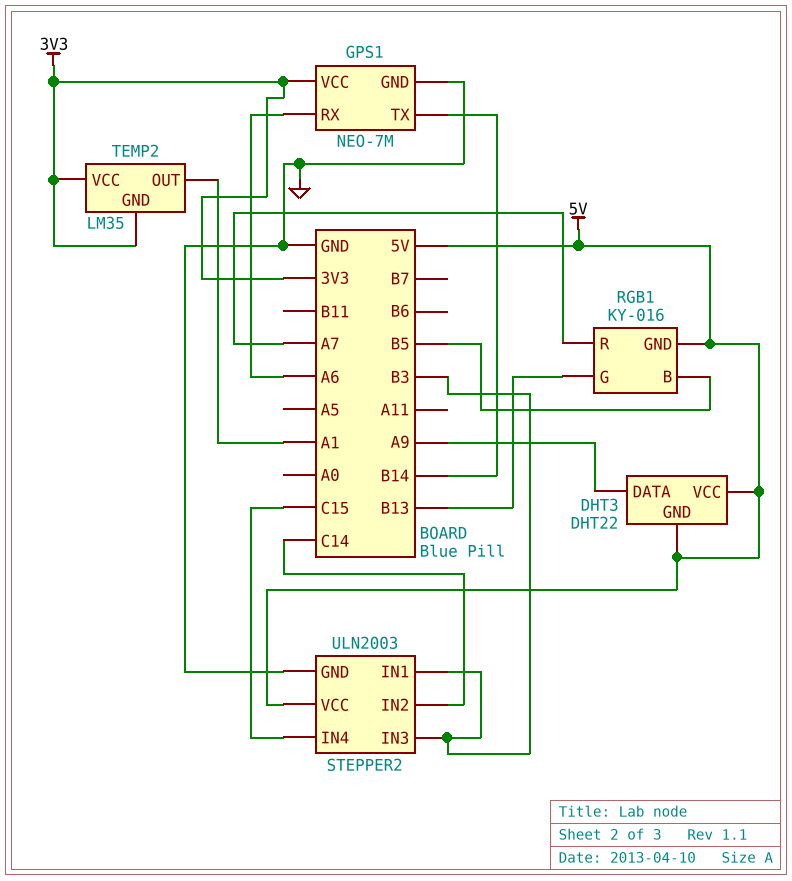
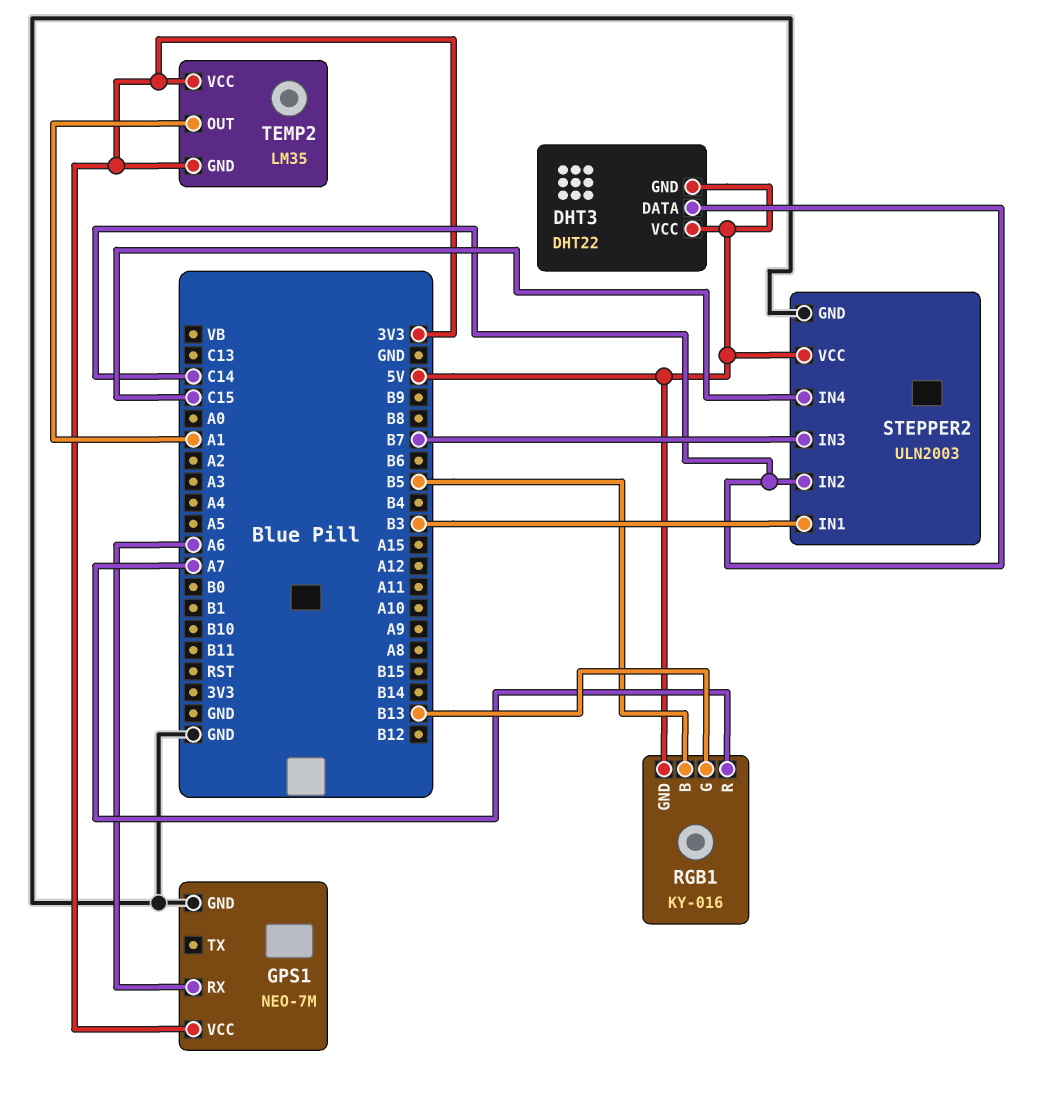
DHT3 pin DATA: A9 -> C14
GPS1 pin TX: B14 -> none
STEPPER2 pin IN3: B3 -> B7

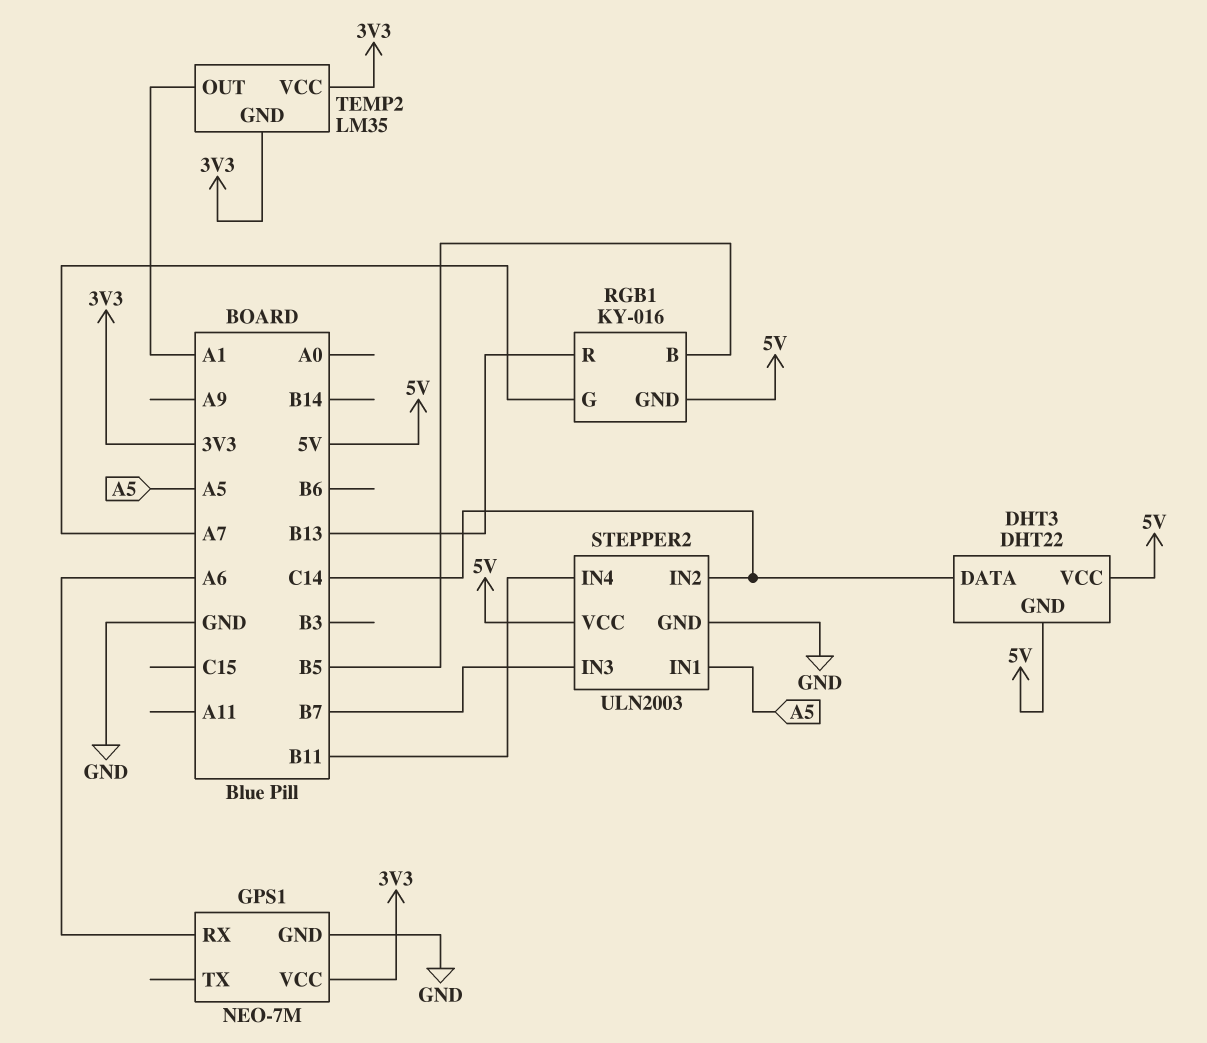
RGB1 pin G: B13 -> A7
RGB1 pin R: A7 -> B13
STEPPER2 pin IN1: B3 -> A5
STEPPER2 pin IN4: C15 -> B11

